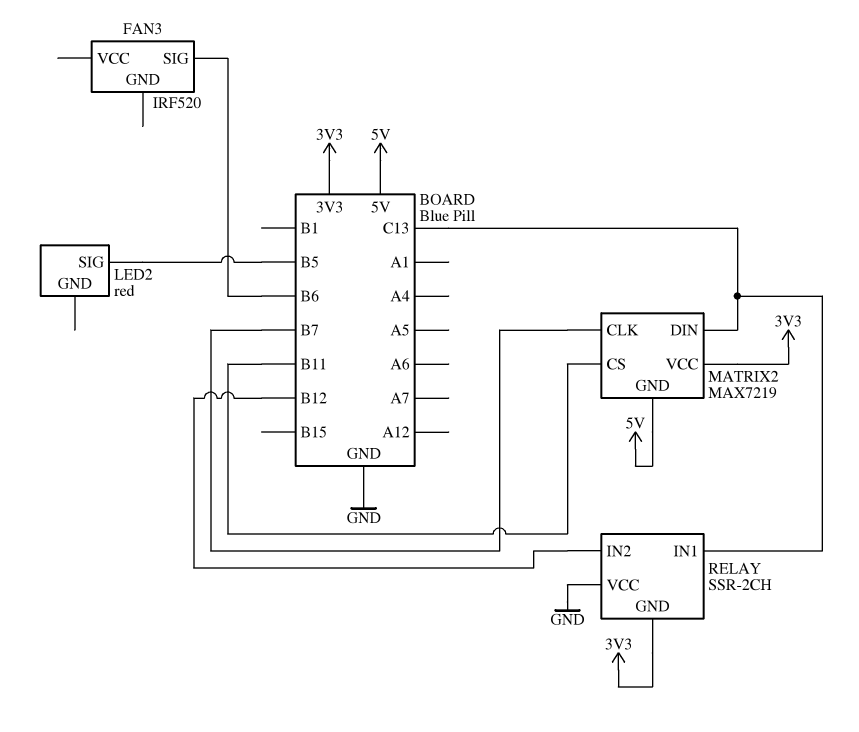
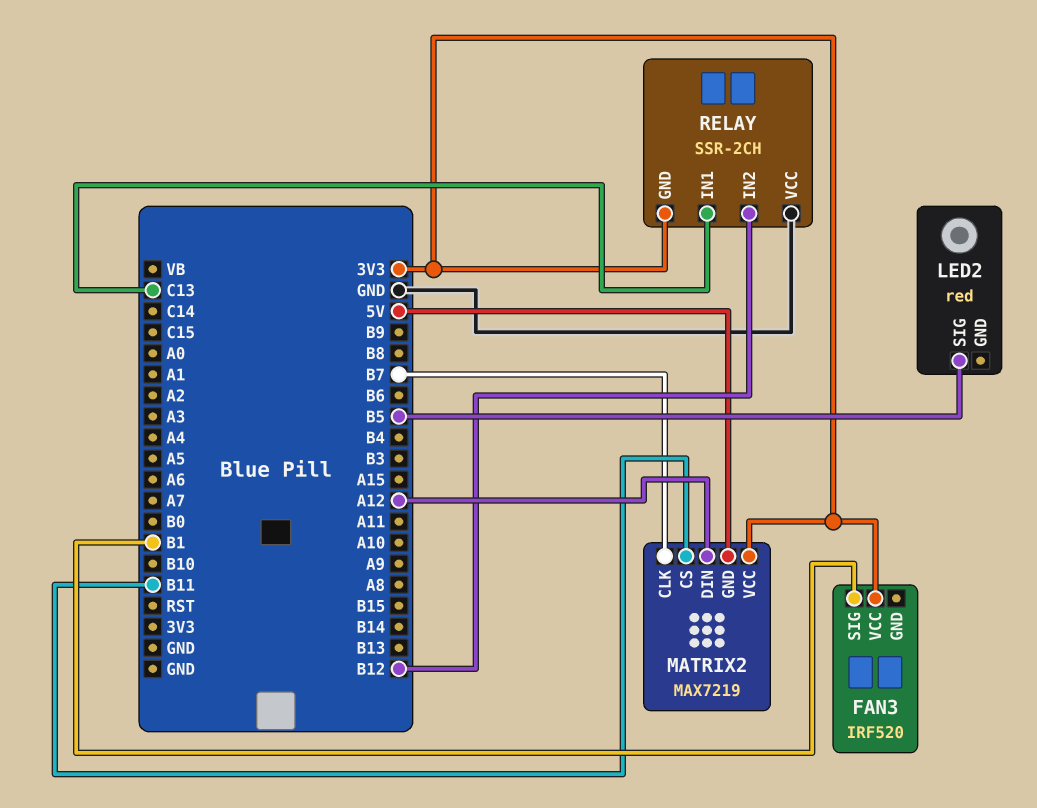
FAN3 pin SIG: B6 -> B1
FAN3 pin VCC: none -> 3V3
MATRIX2 pin DIN: C13 -> A12

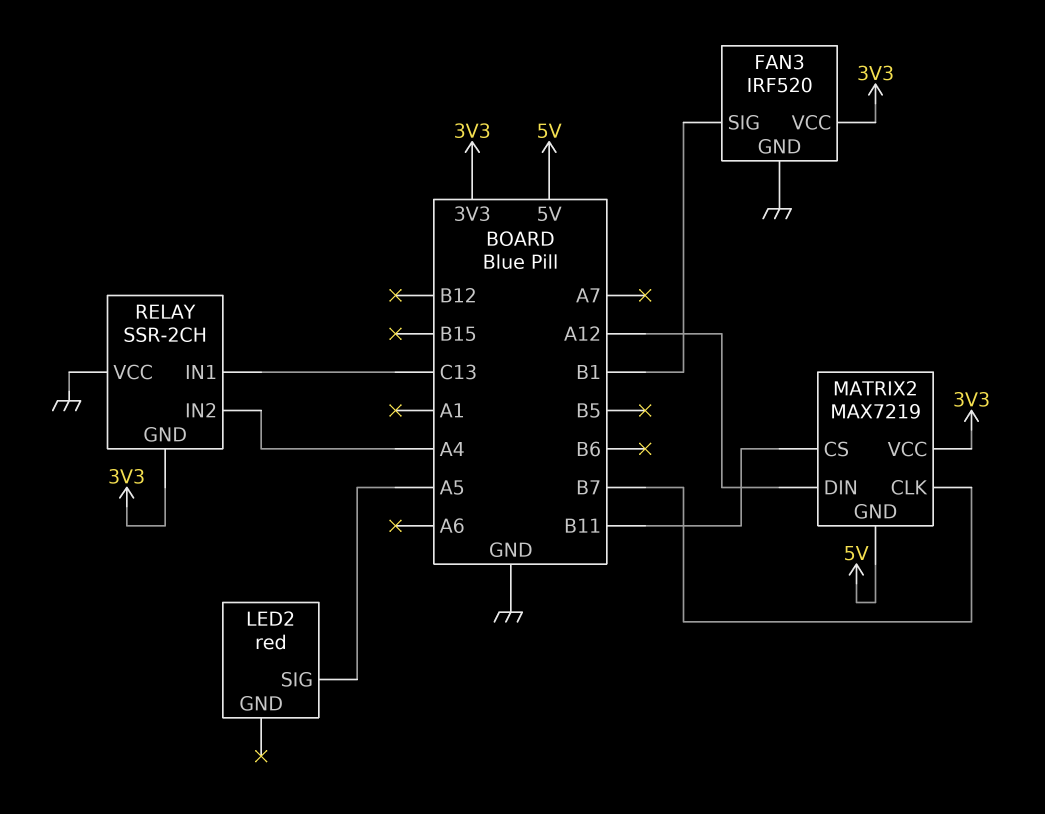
FAN3 pin GND: none -> GND
LED2 pin SIG: B5 -> A5
RELAY pin IN2: B12 -> A4

